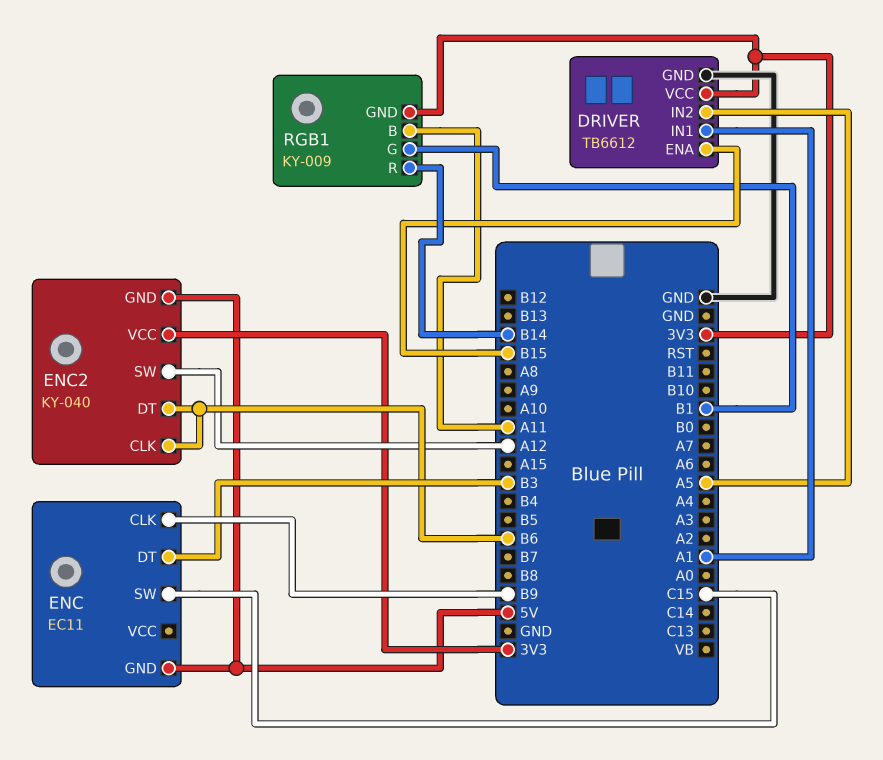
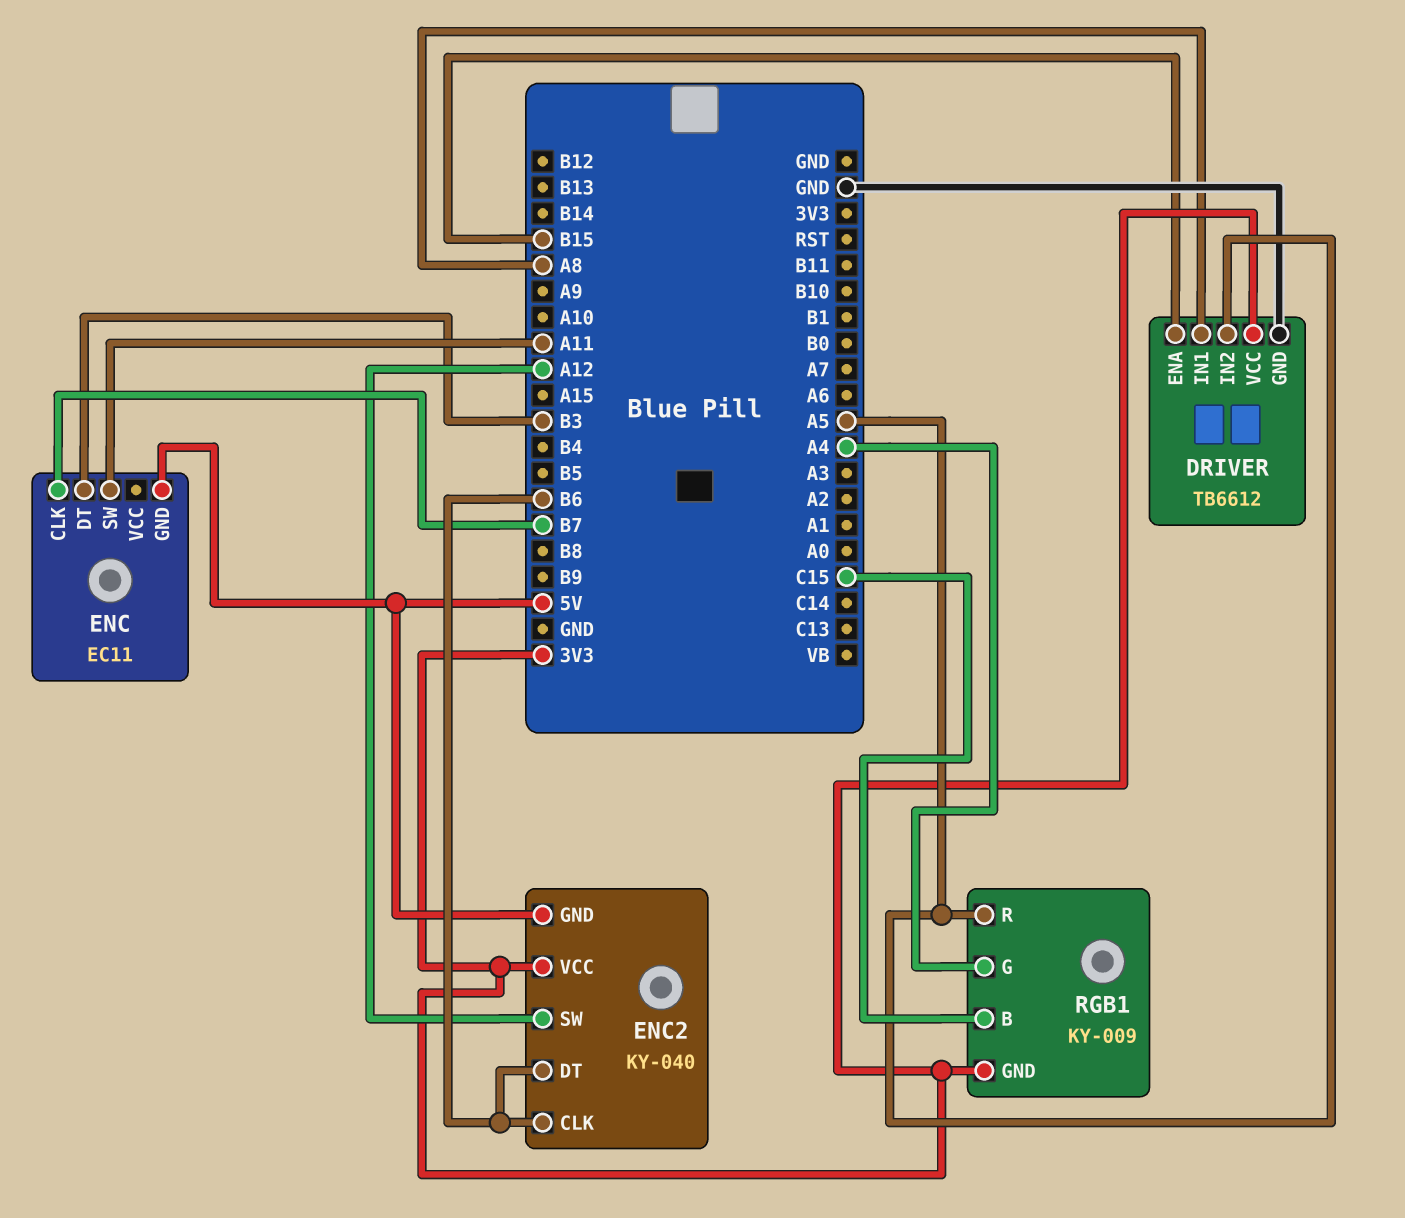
DRIVER pin IN1: A1 -> A8
ENC pin CLK: B9 -> B7
ENC pin SW: C15 -> A11
RGB1 pin B: A11 -> C15
RGB1 pin G: B1 -> A4
RGB1 pin R: B14 -> A5

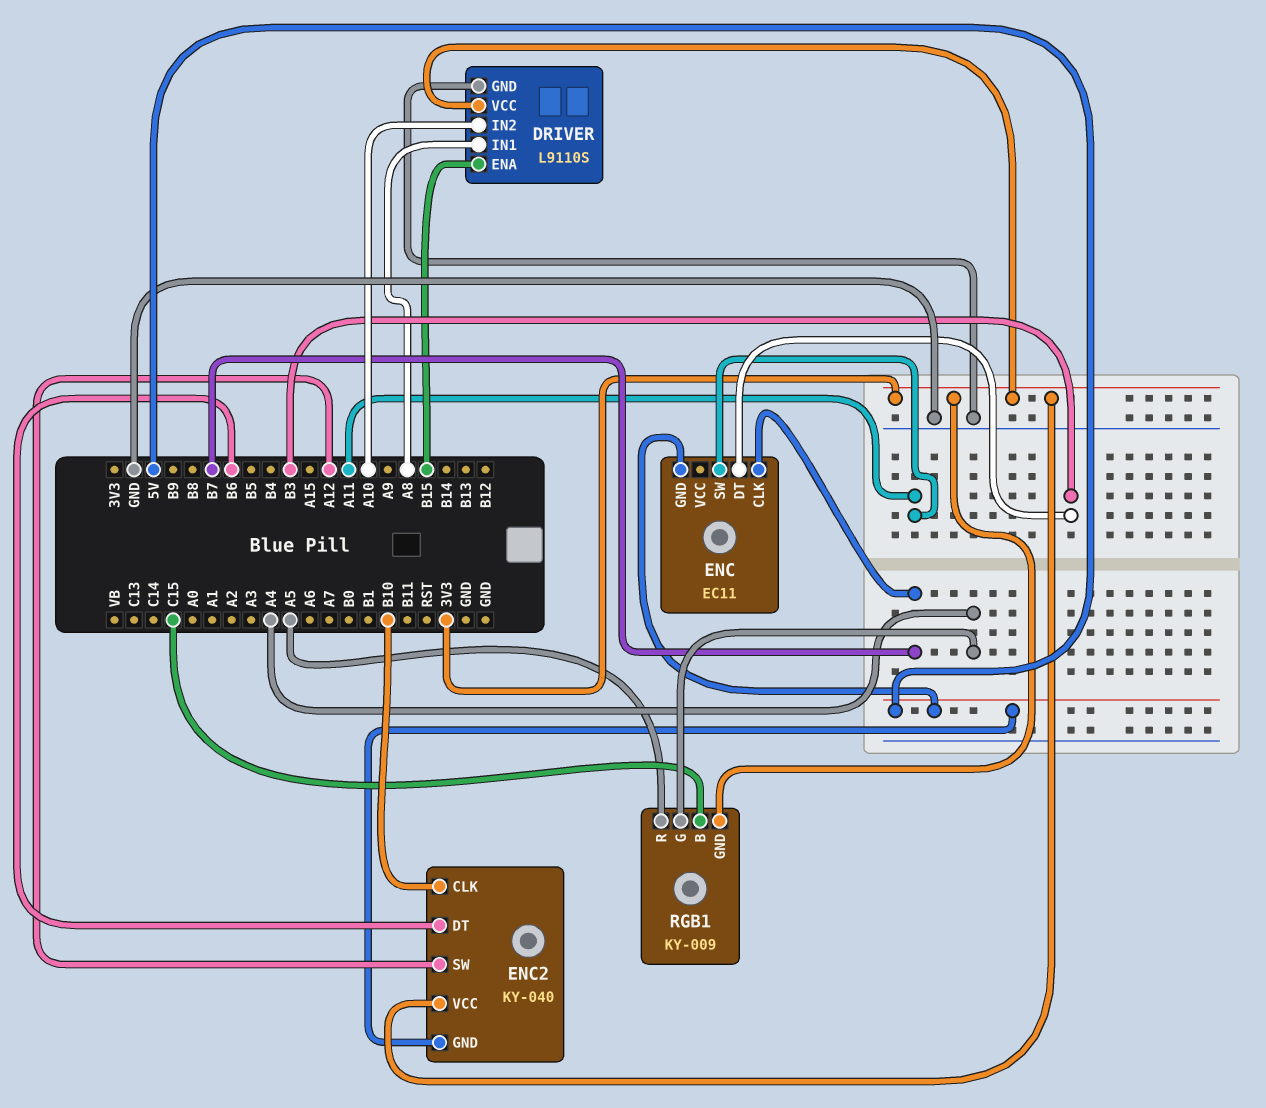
DRIVER: TB6612 -> L9110S
DRIVER pin IN2: A5 -> A10
ENC2 pin CLK: B6 -> B10

